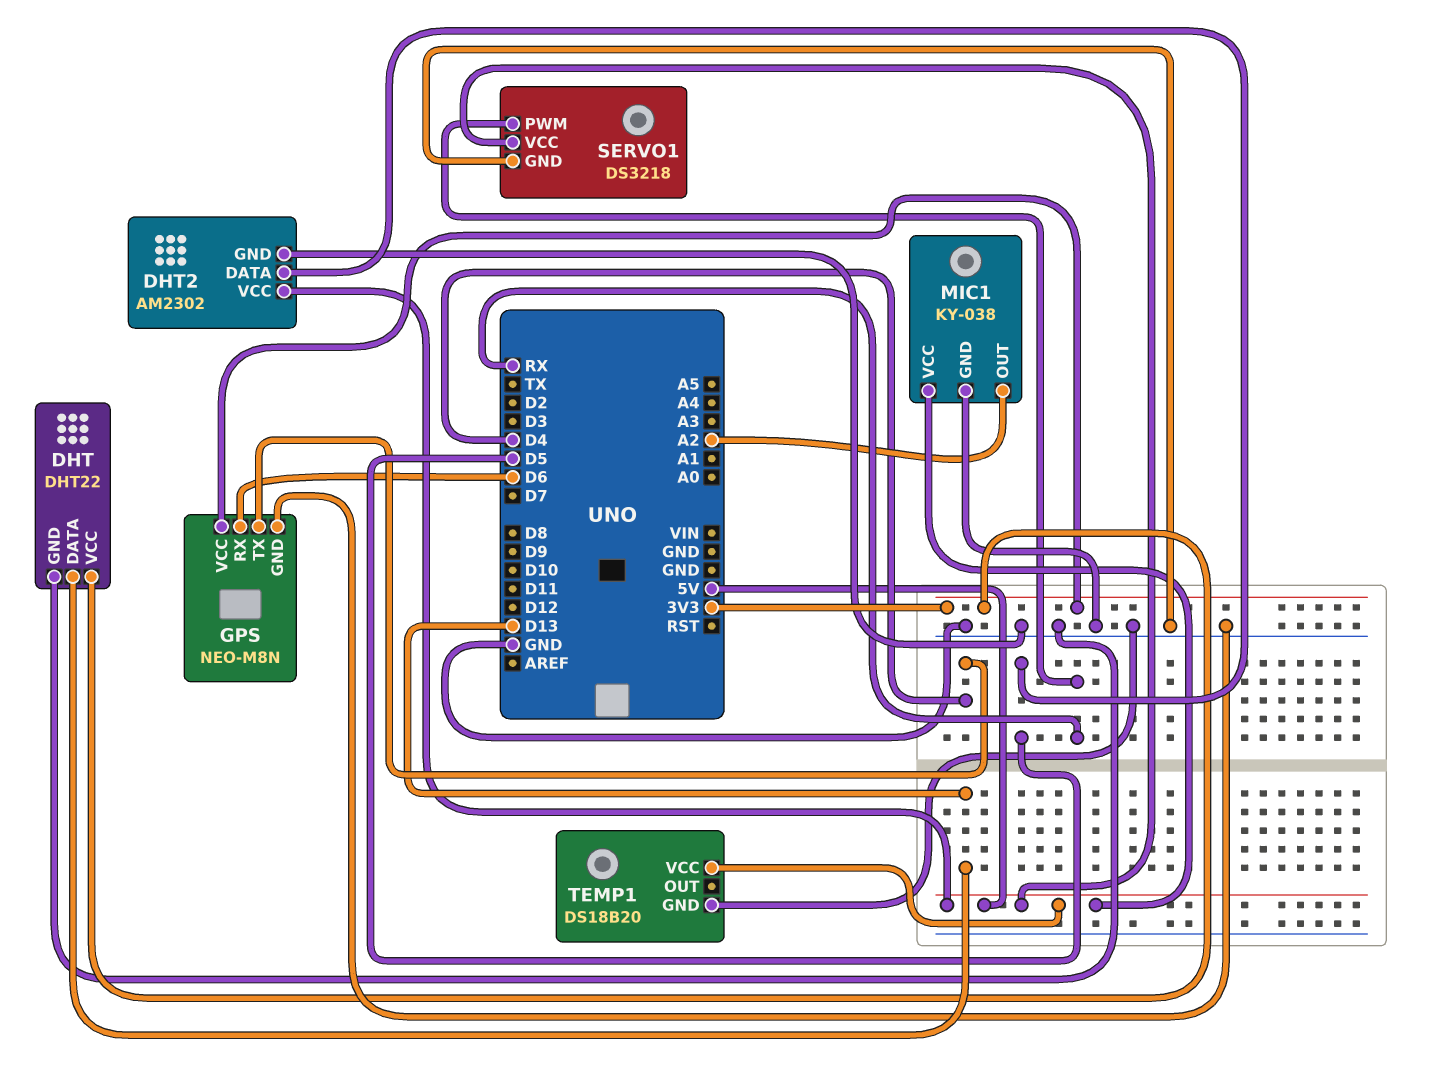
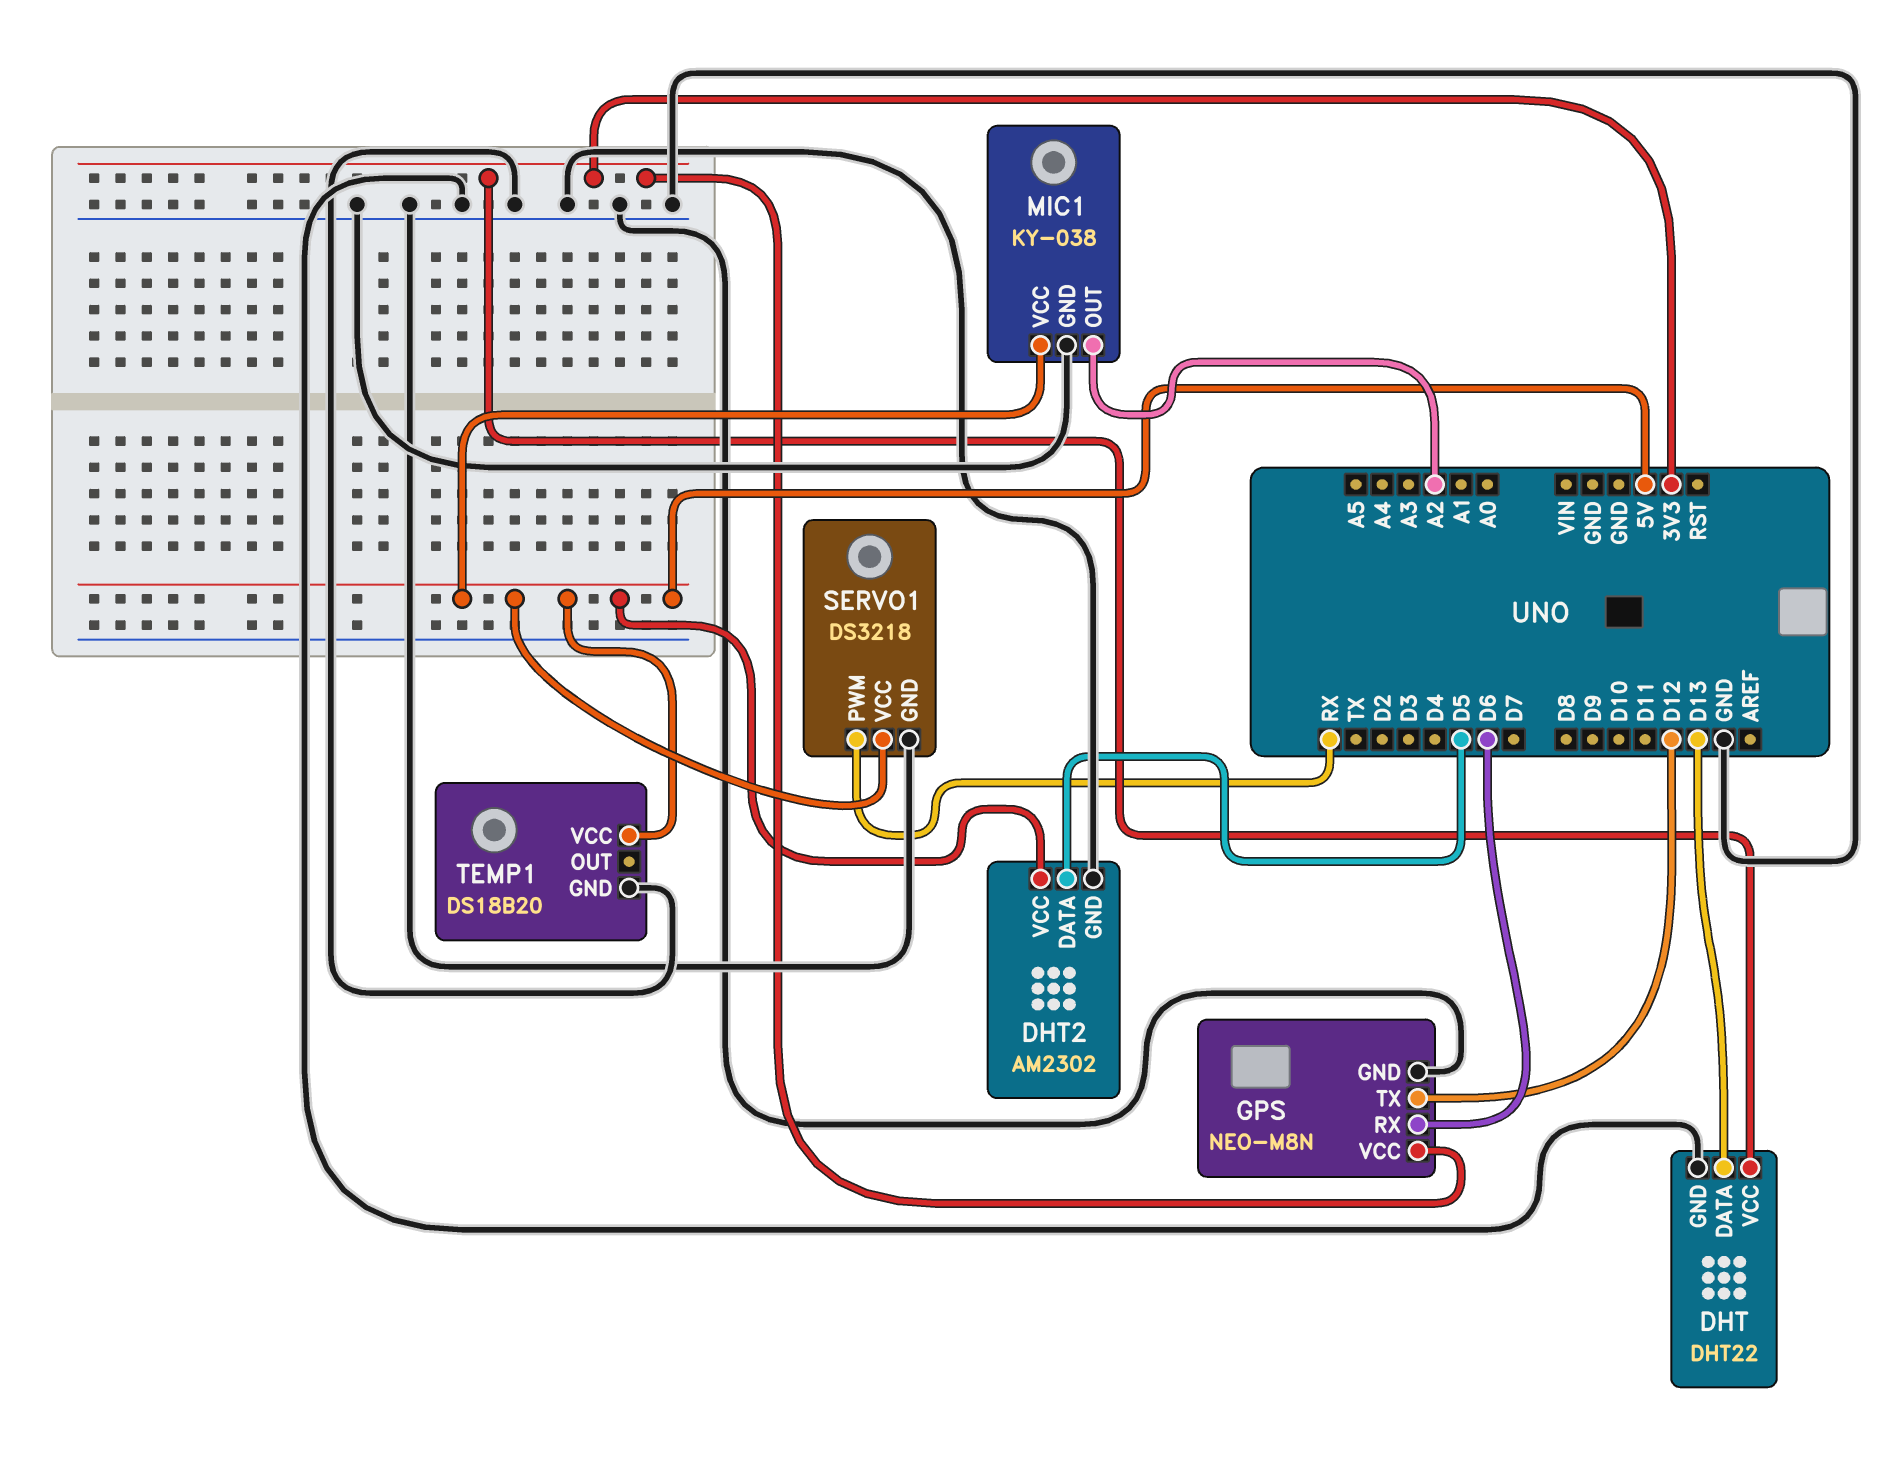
GPS pin TX: D4 -> D12

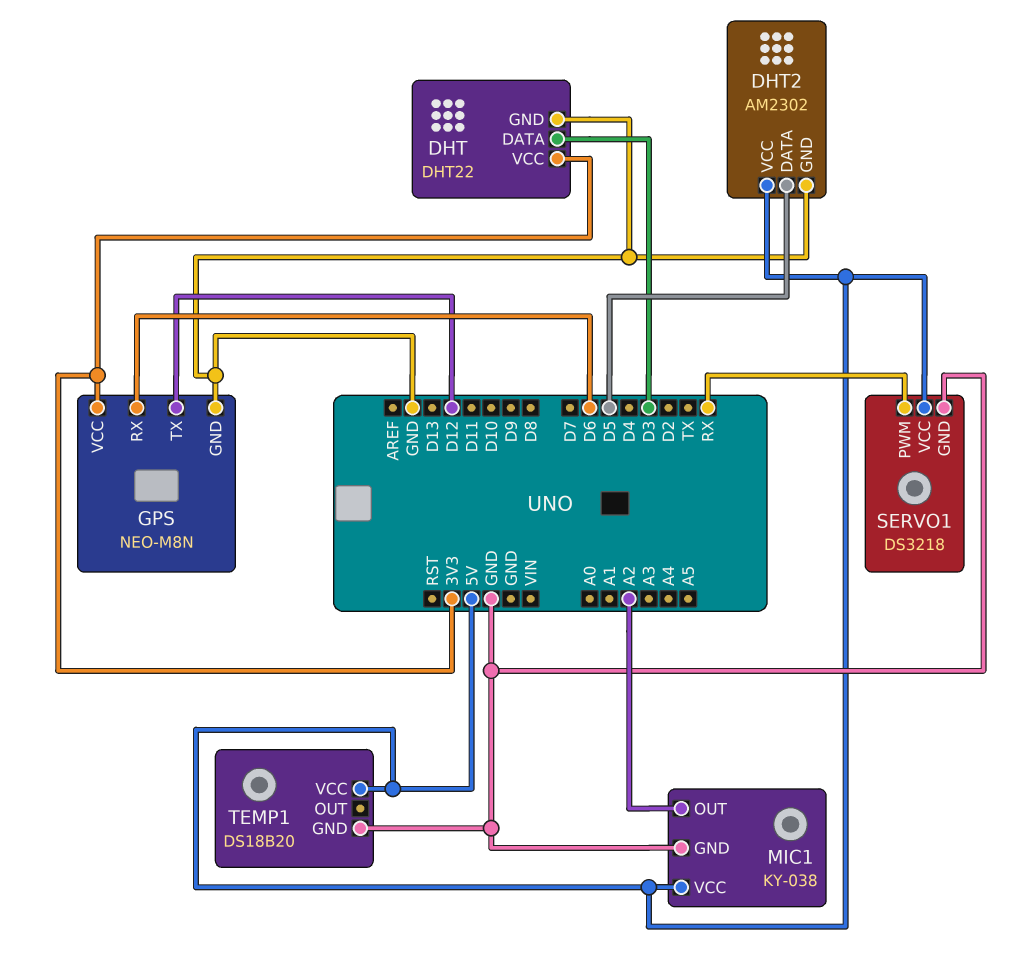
DHT pin DATA: D13 -> D3

